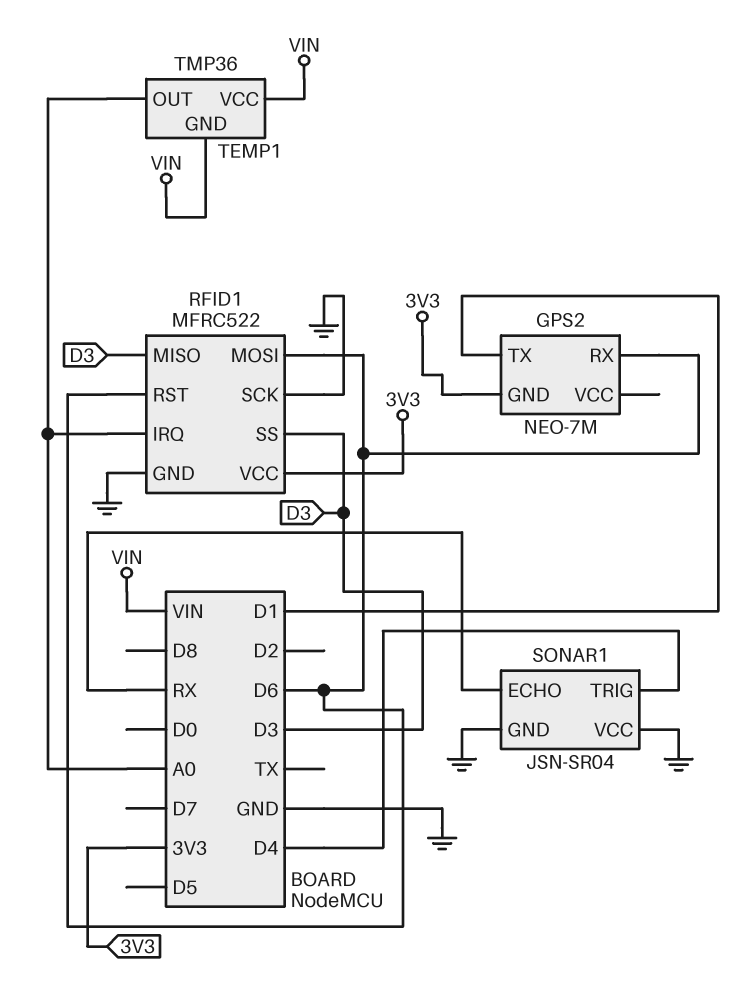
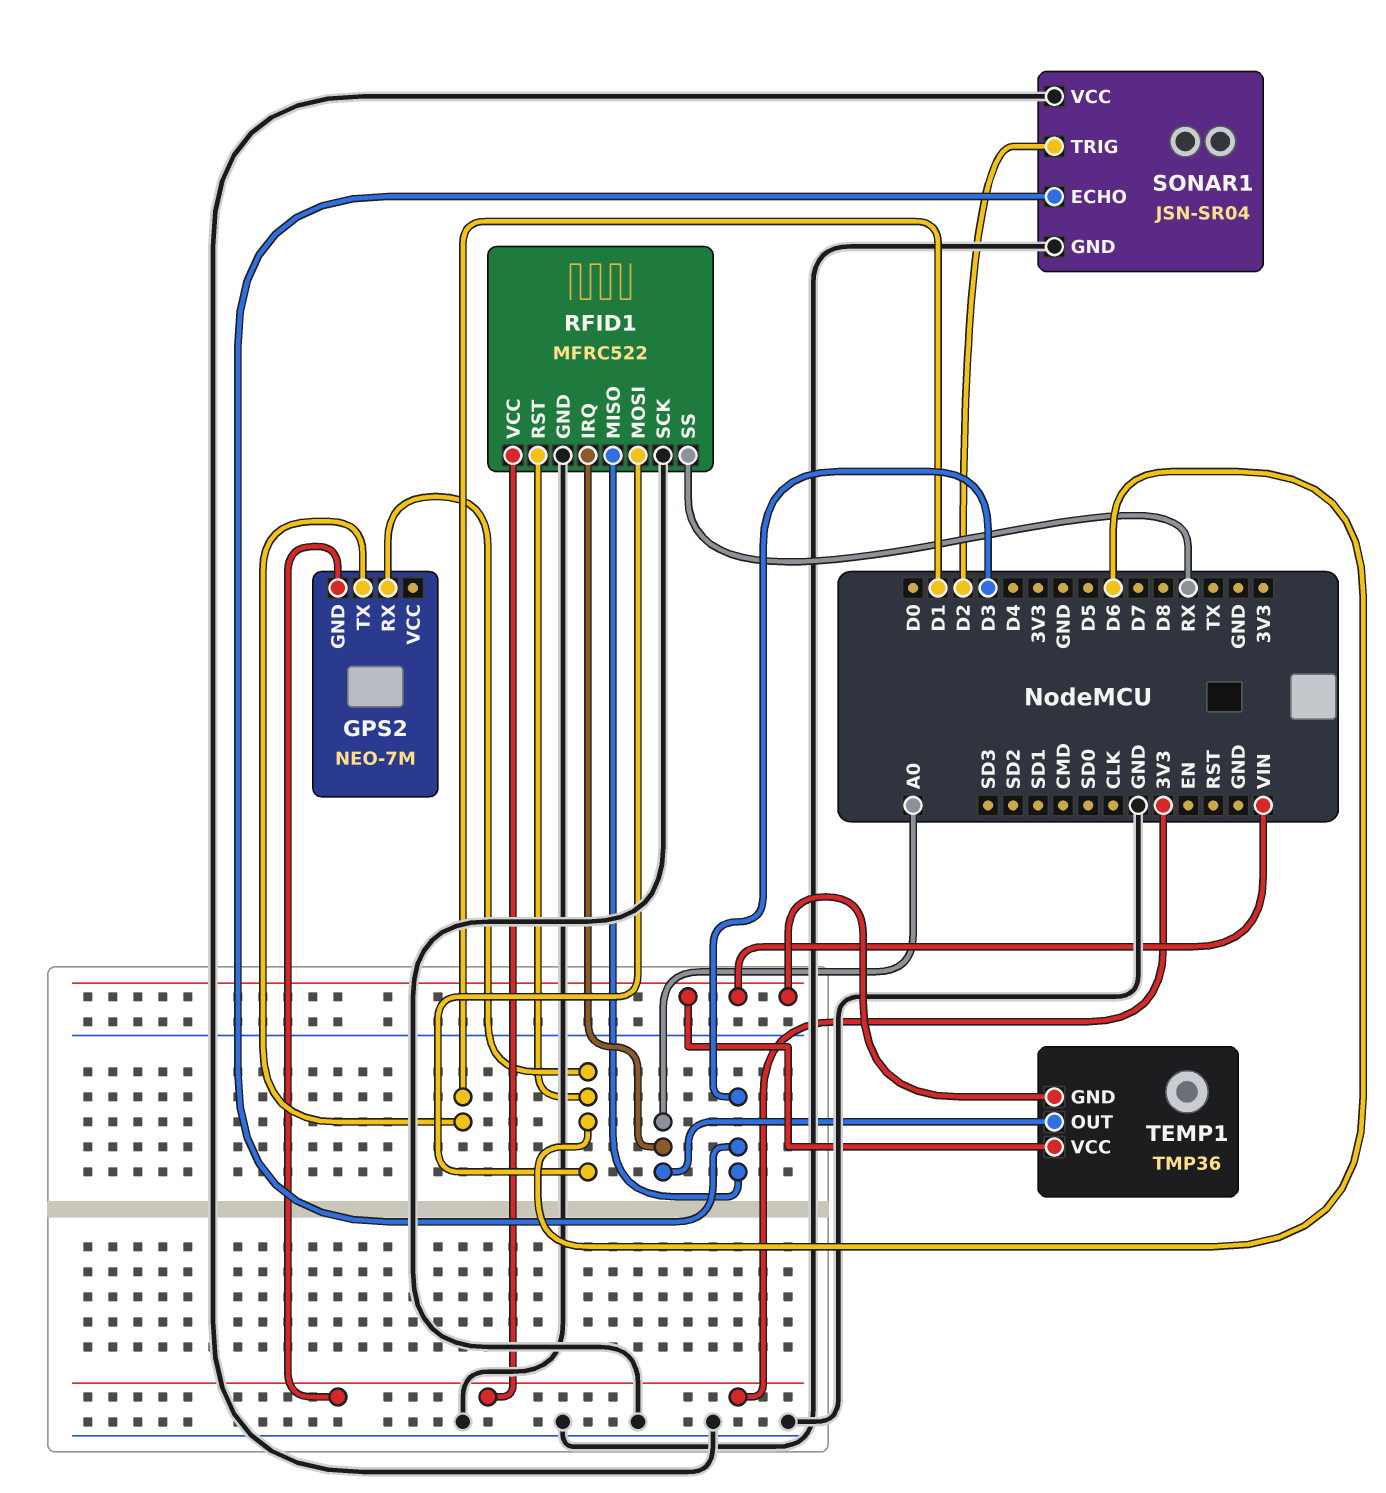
RFID1 pin SS: D3 -> RX
SONAR1 pin ECHO: RX -> D3
SONAR1 pin TRIG: D4 -> D2

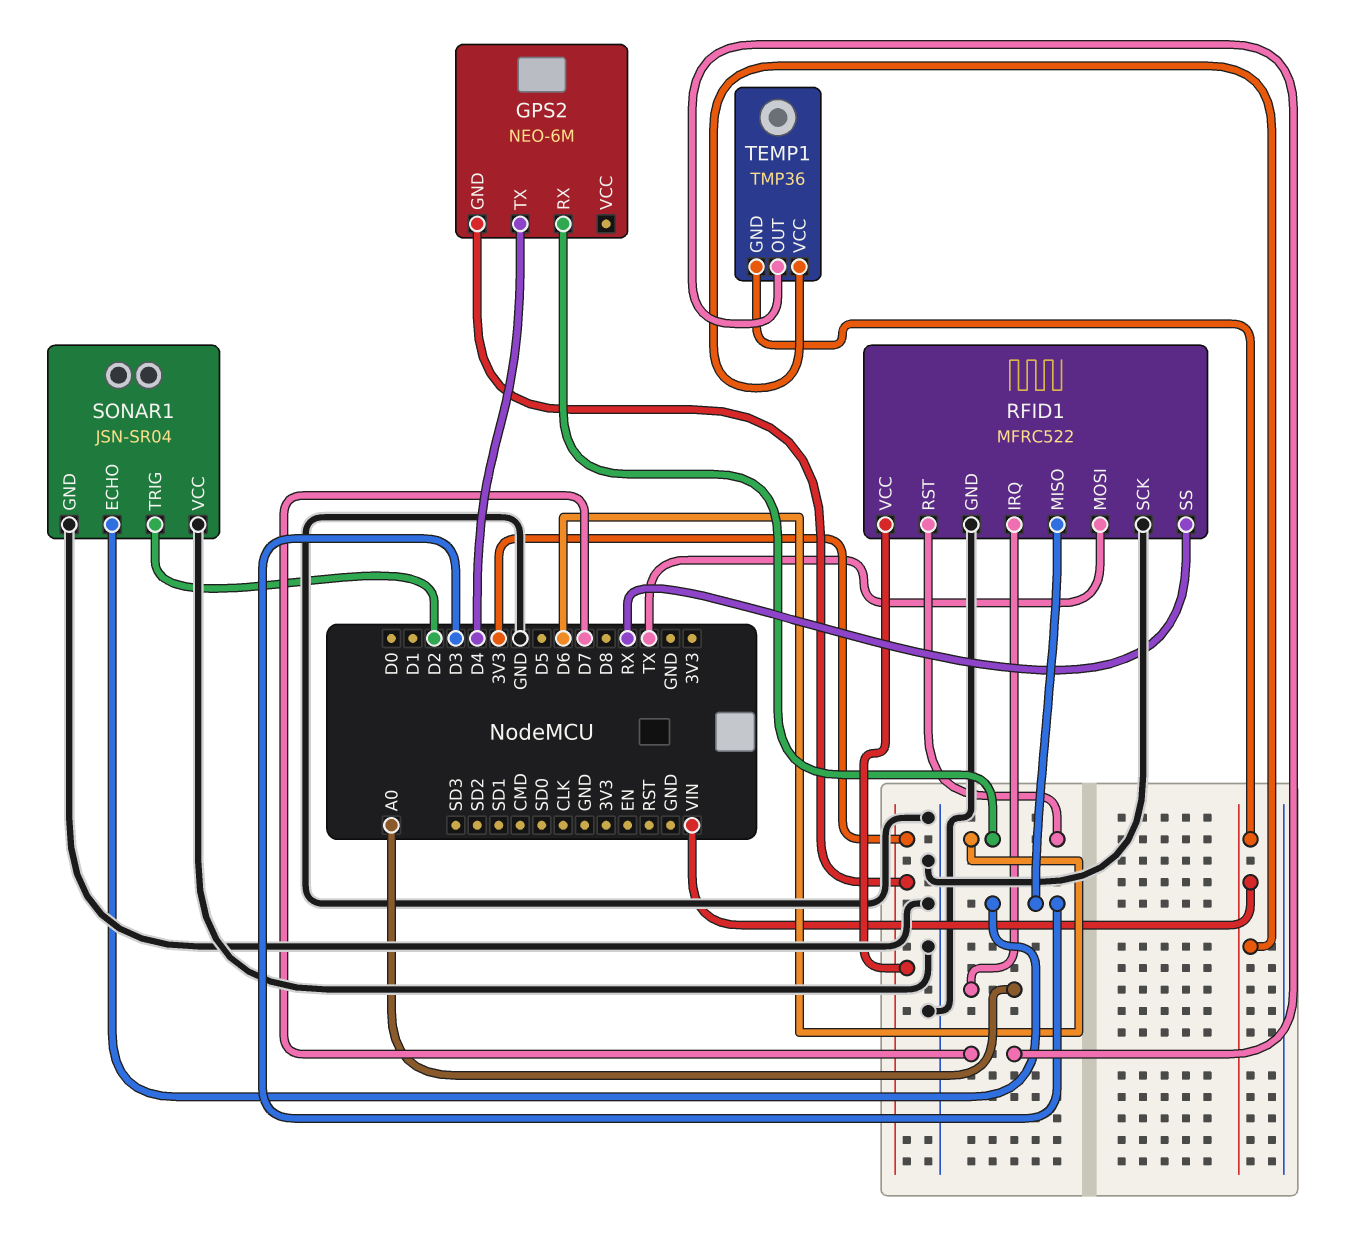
GPS2: NEO-7M -> NEO-6M
GPS2 pin TX: D1 -> D4
RFID1 pin MOSI: D6 -> TX
TEMP1 pin OUT: A0 -> D7

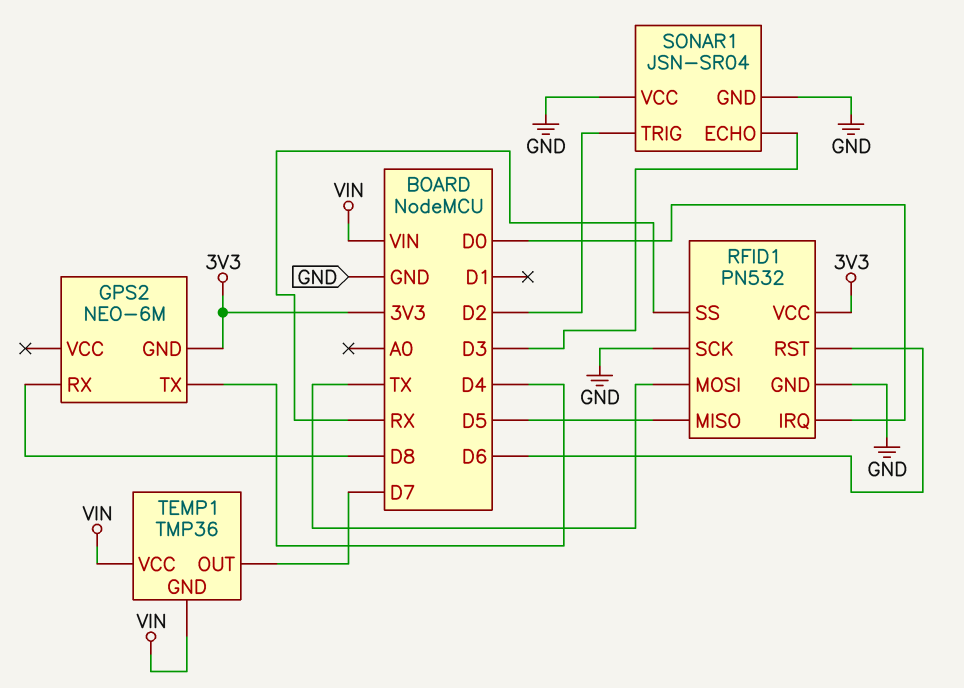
GPS2 pin RX: D6 -> D8
RFID1: MFRC522 -> PN532
RFID1 pin IRQ: A0 -> D0
RFID1 pin MISO: D3 -> D5

